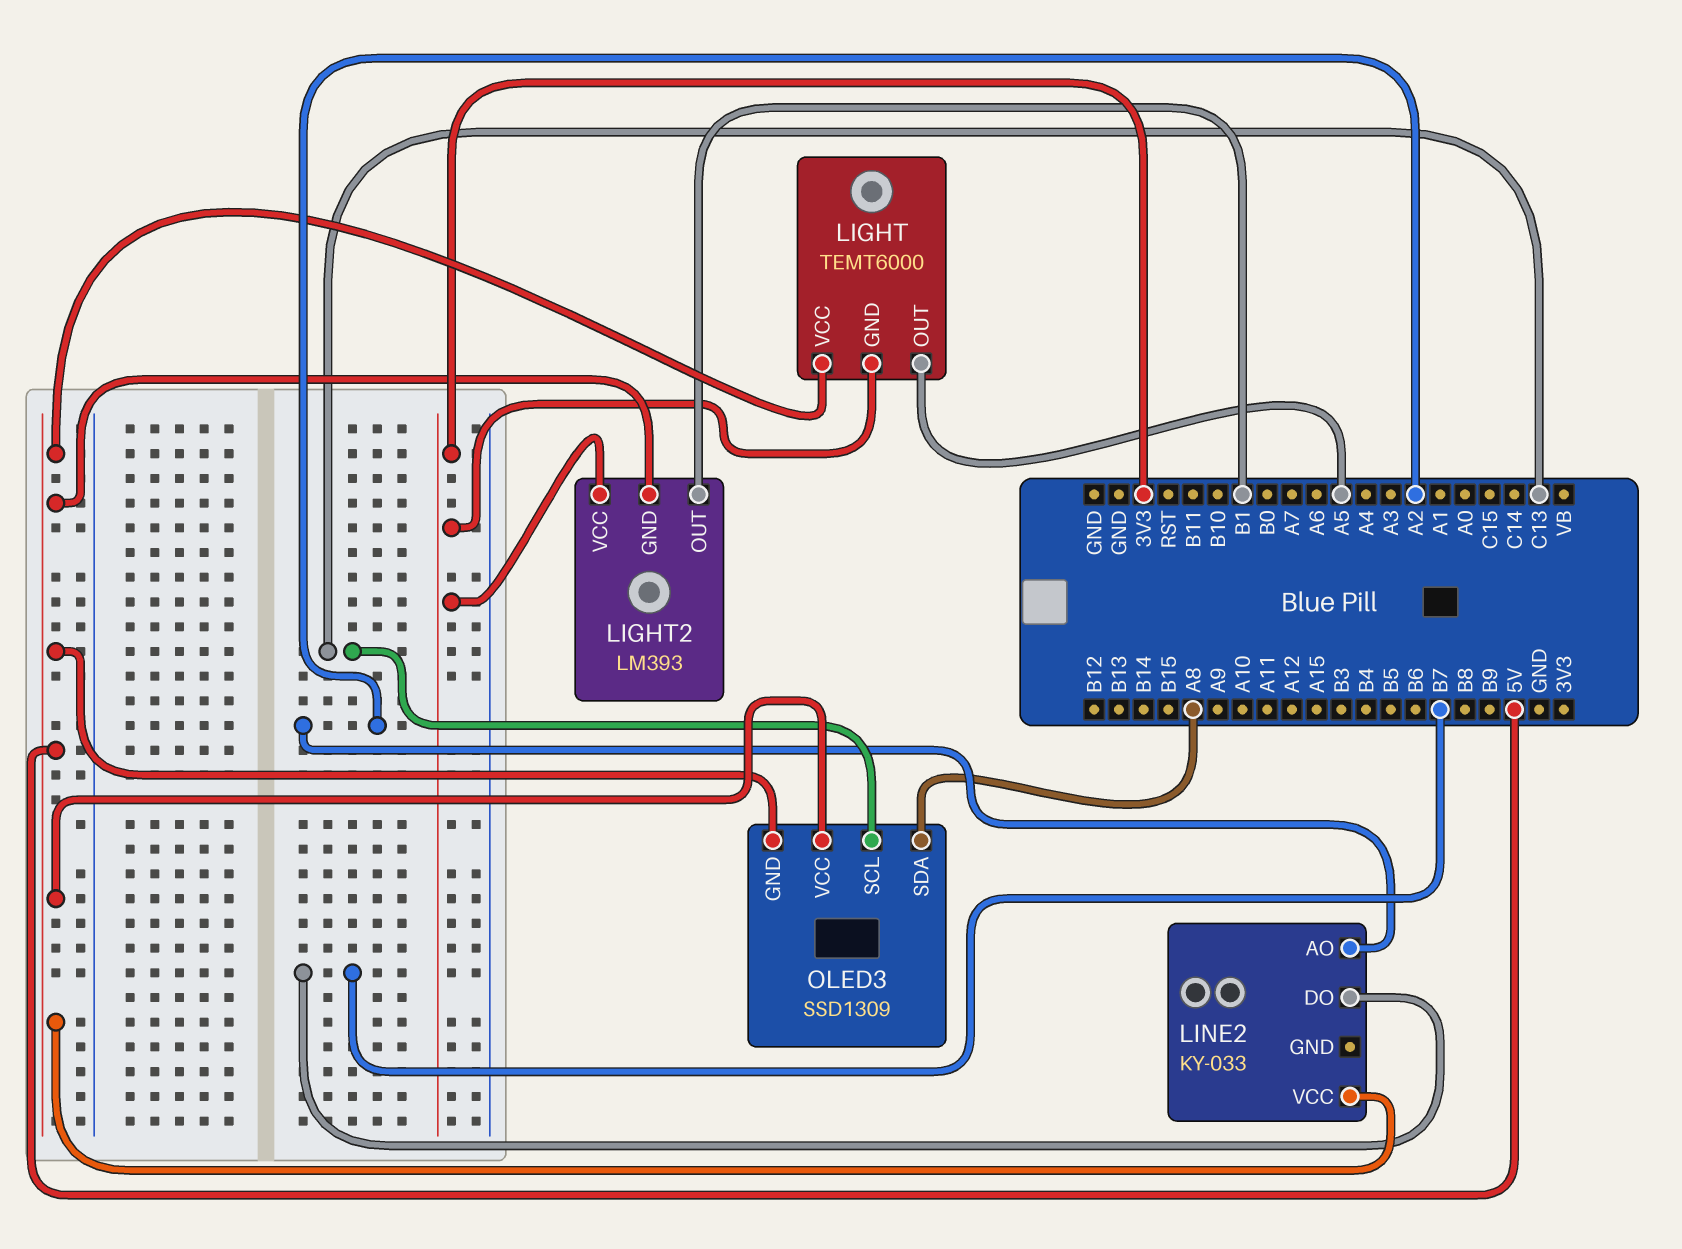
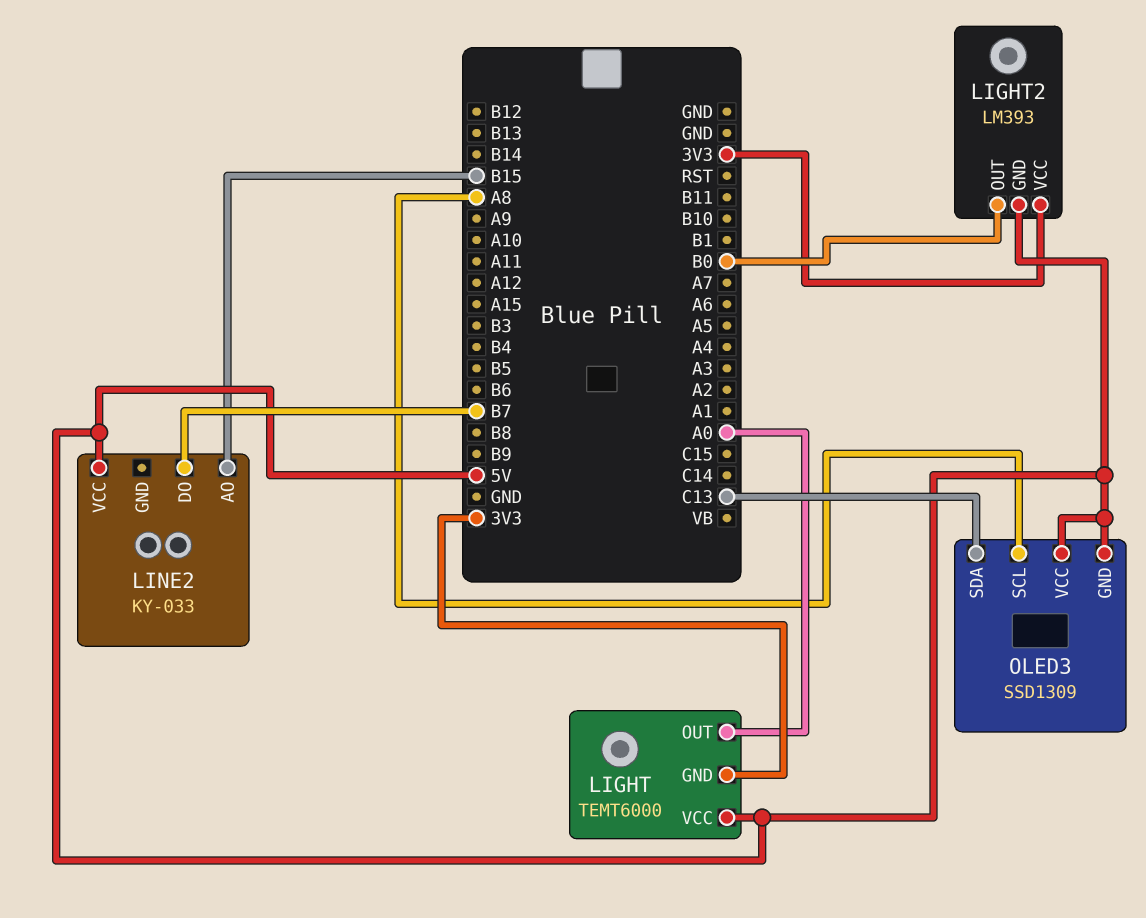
LIGHT pin OUT: A5 -> A0
LIGHT2 pin OUT: B1 -> B0
LINE2 pin AO: A2 -> B15
OLED3 pin SCL: C13 -> A8
OLED3 pin SDA: A8 -> C13

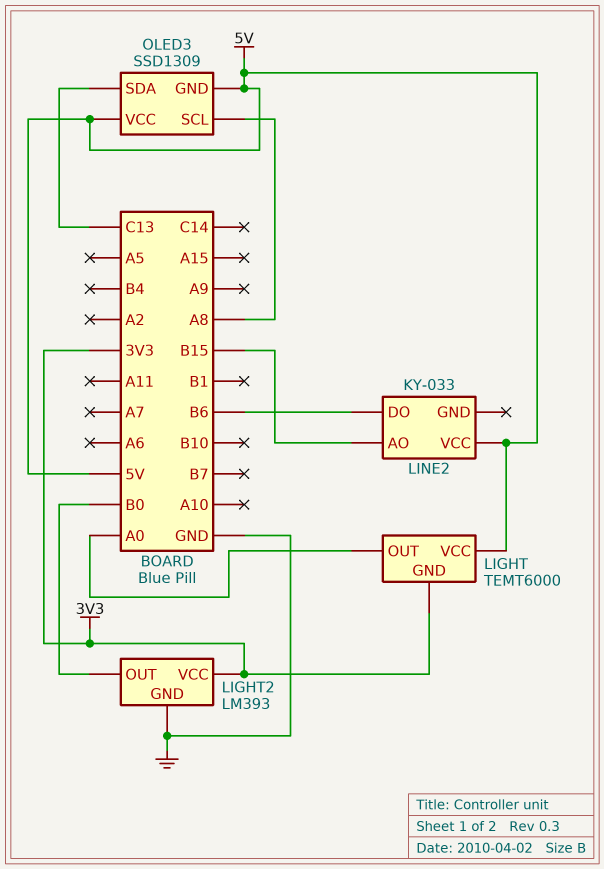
LIGHT2 pin GND: 5V -> GND
LINE2 pin DO: B7 -> B6

